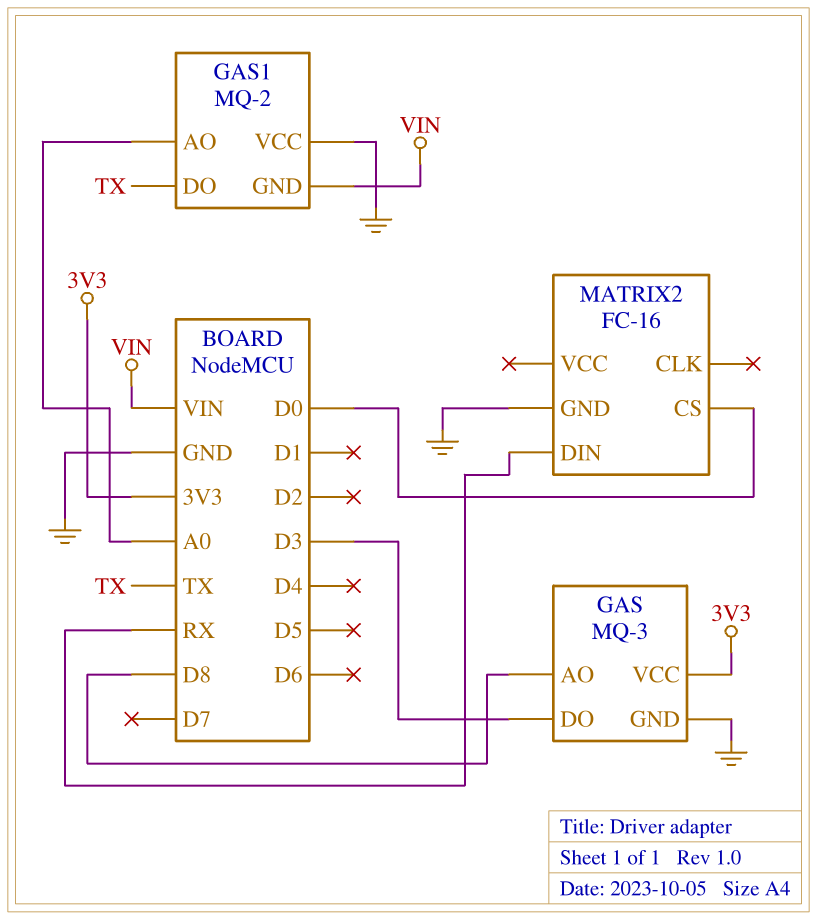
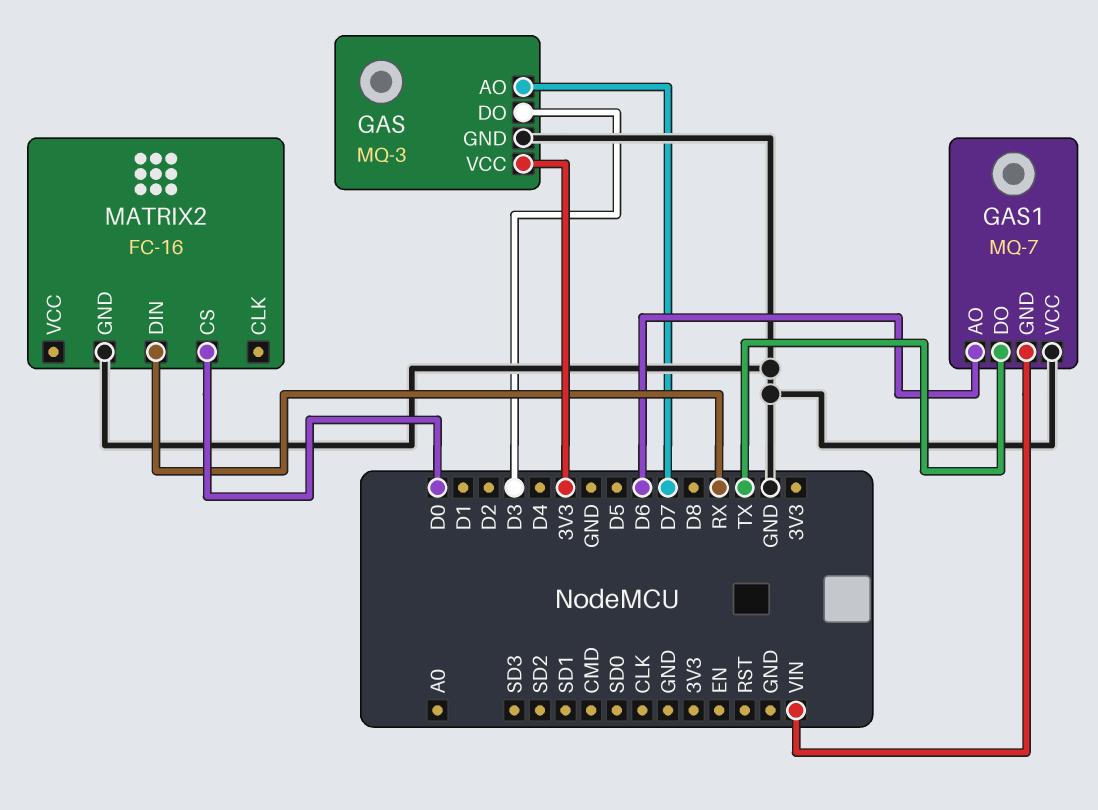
GAS pin AO: D8 -> D7
GAS1: MQ-2 -> MQ-7
GAS1 pin AO: A0 -> D6

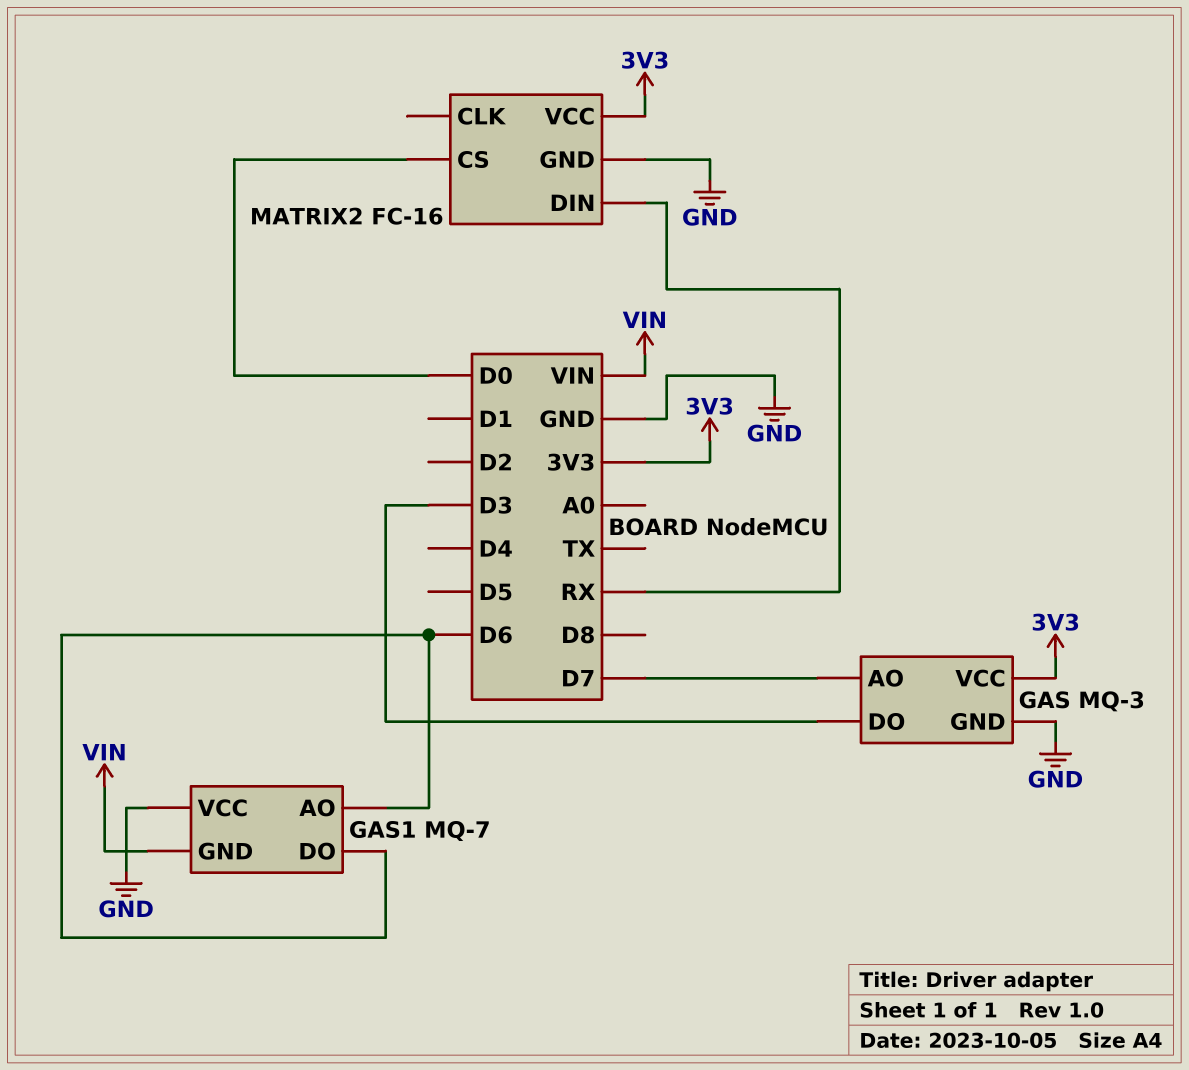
GAS1 pin DO: TX -> D6
MATRIX2 pin VCC: none -> 3V3

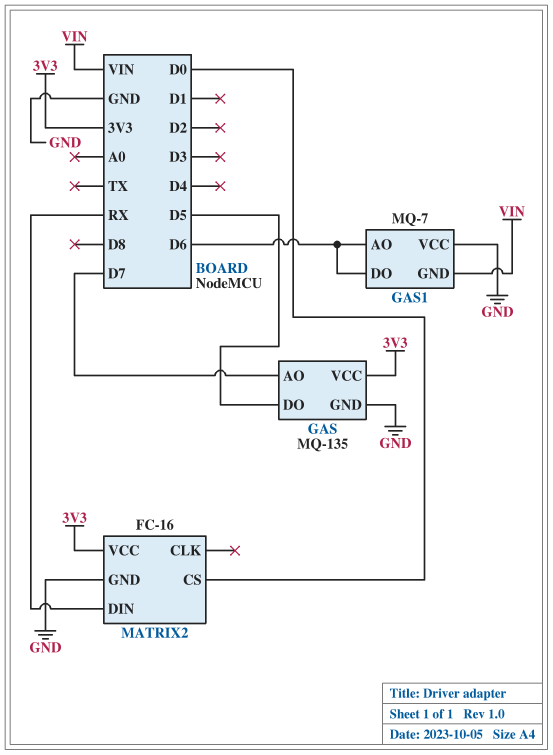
GAS: MQ-3 -> MQ-135
GAS pin DO: D3 -> D5

